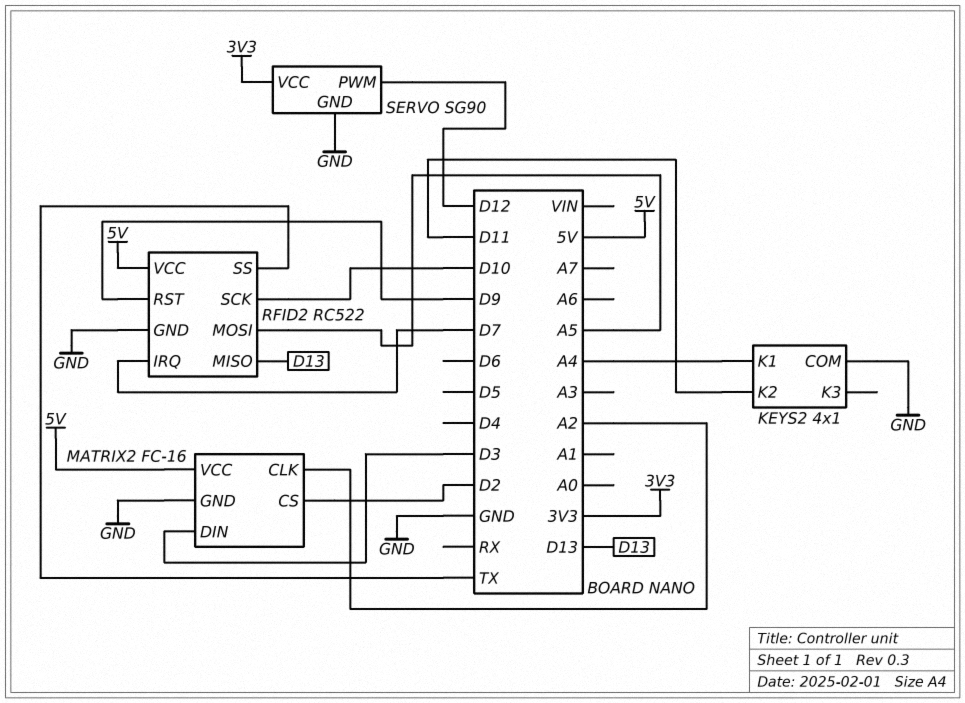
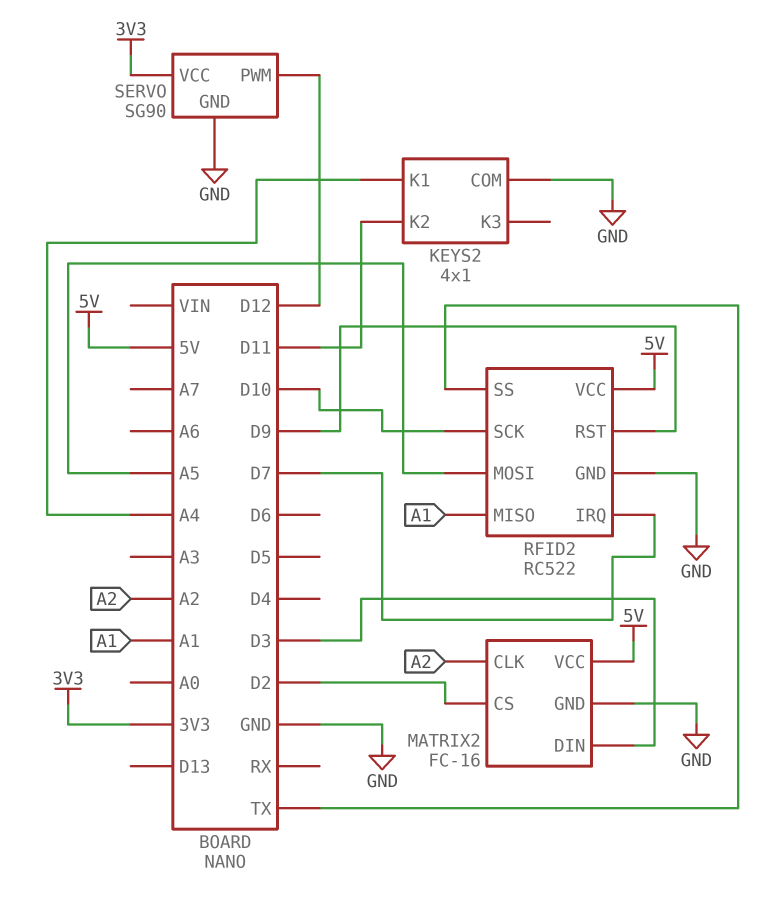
RFID2 pin MISO: D13 -> A1

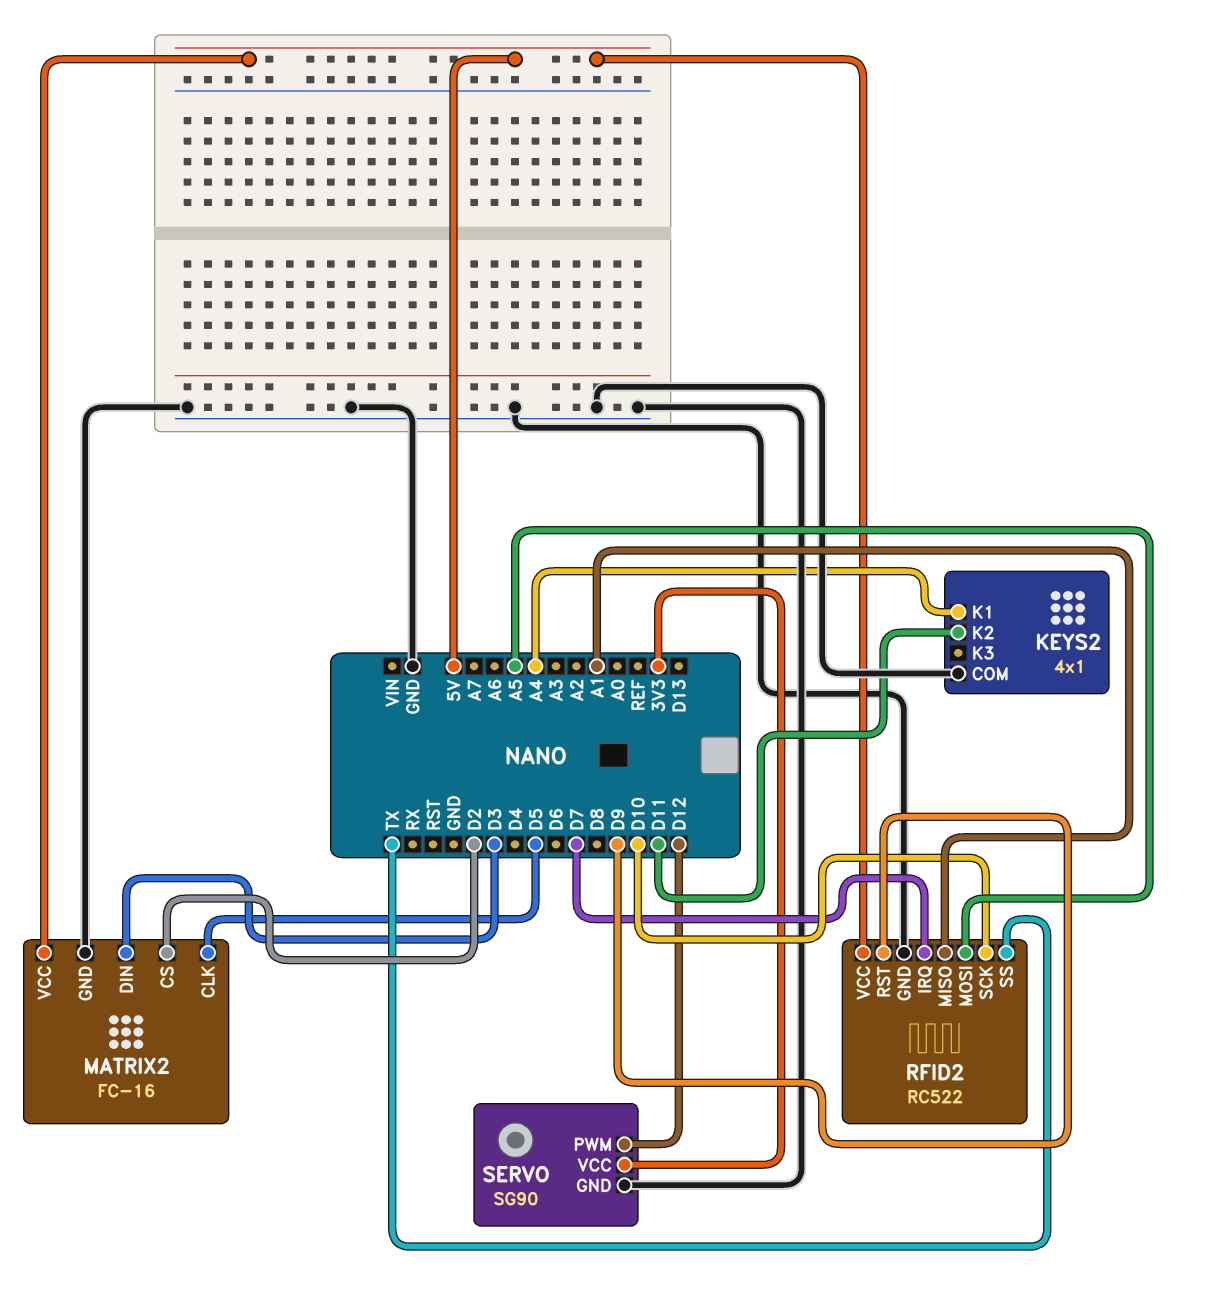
MATRIX2 pin CLK: A2 -> D5

